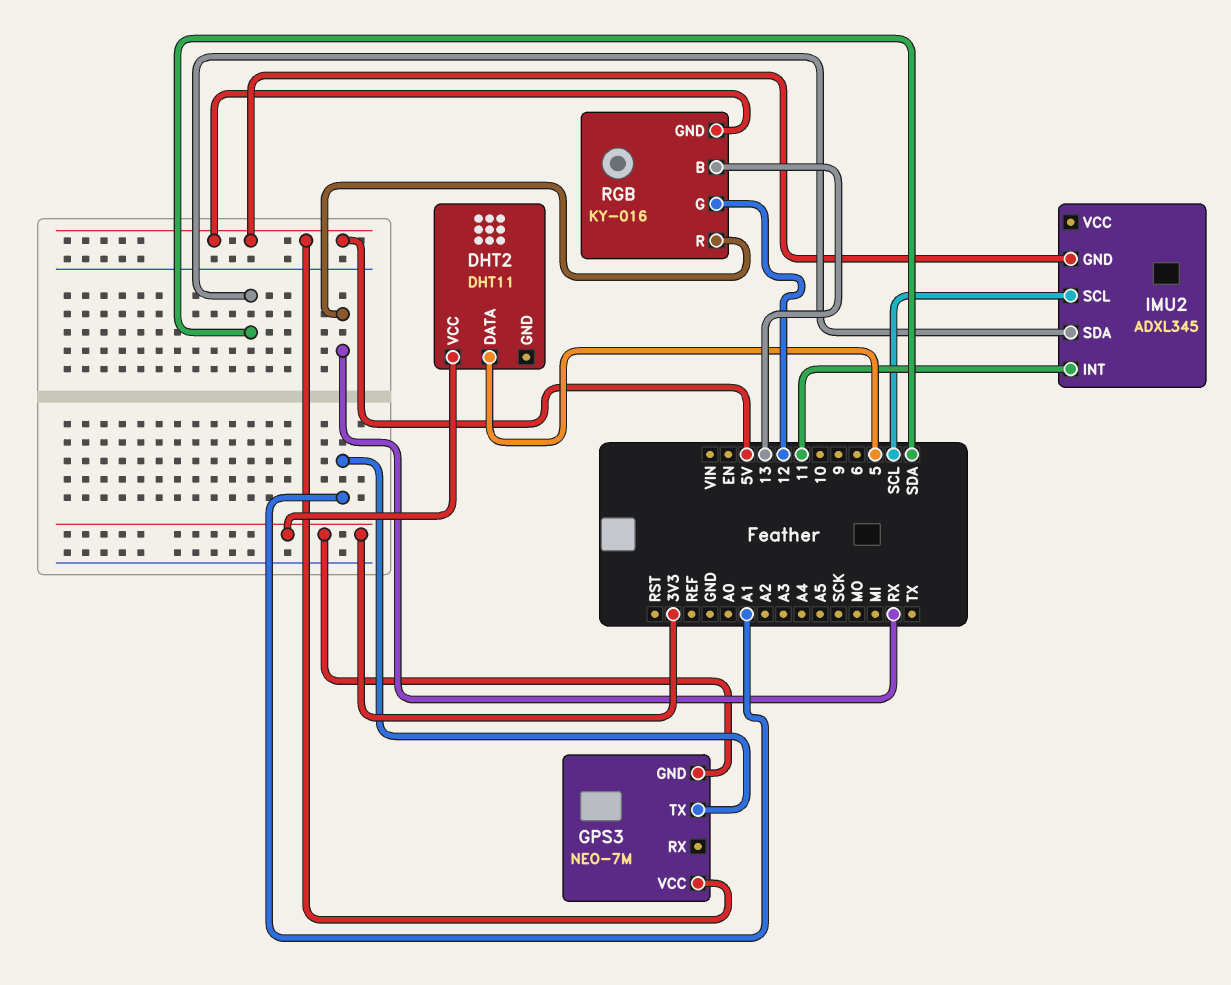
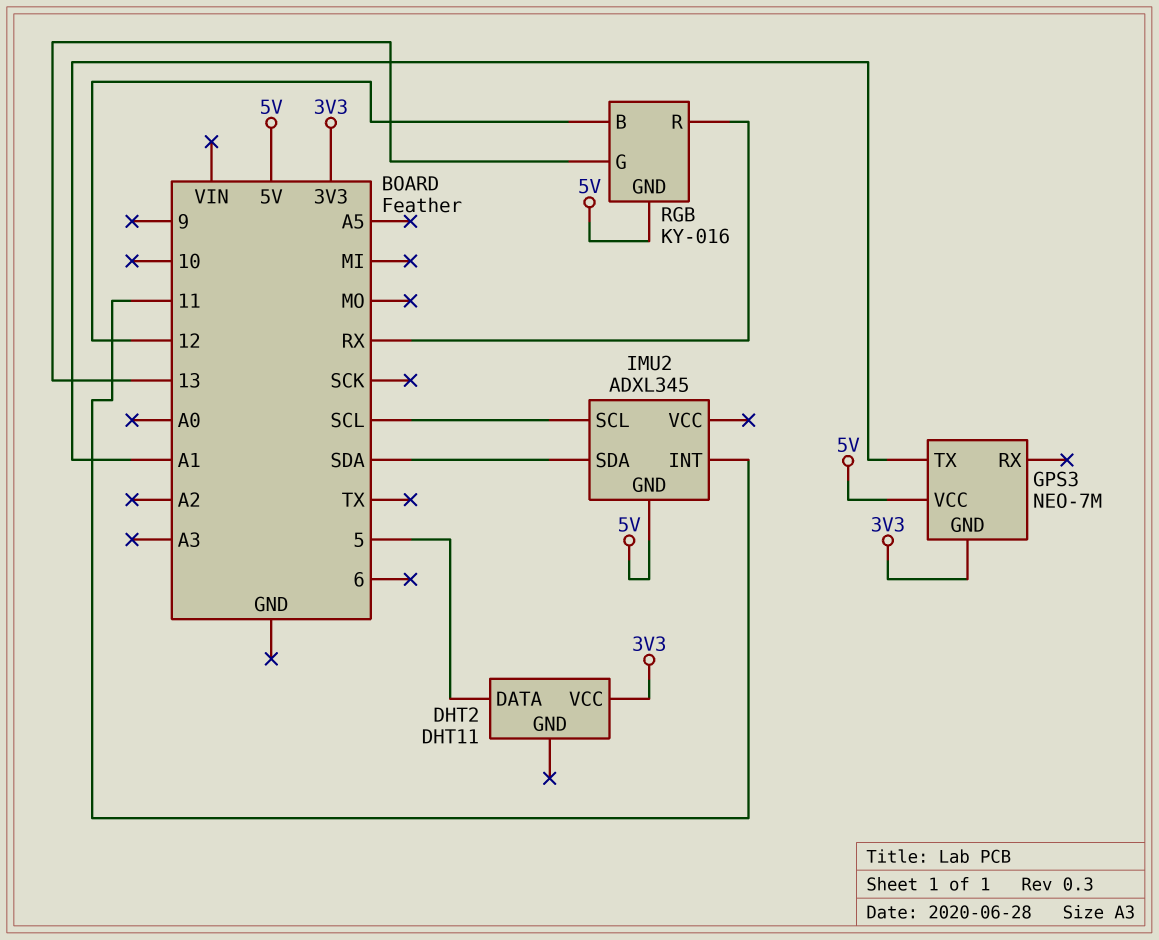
RGB pin B: 13 -> 12
RGB pin G: 12 -> 13

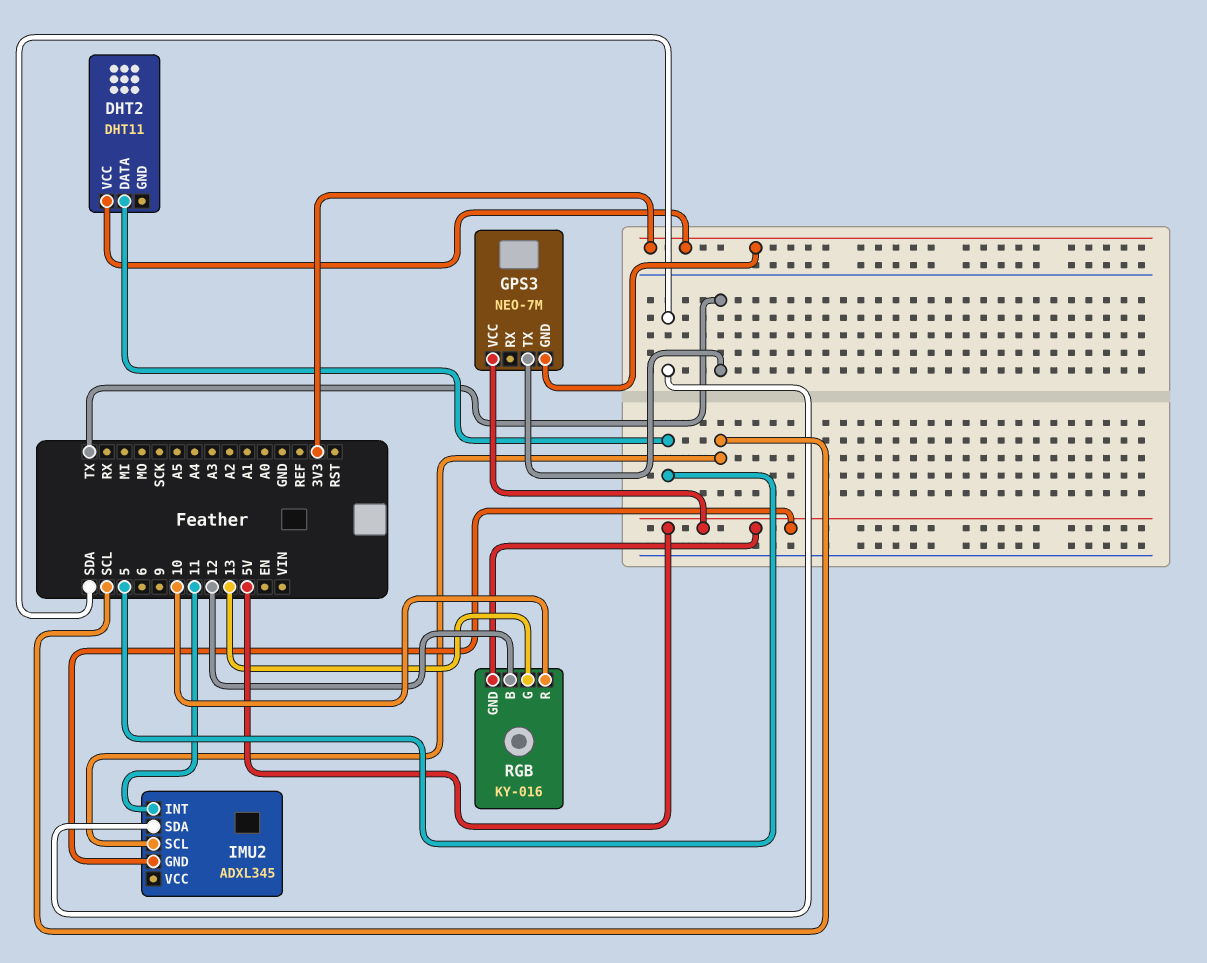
GPS3 pin TX: A1 -> TX
RGB pin R: RX -> 10

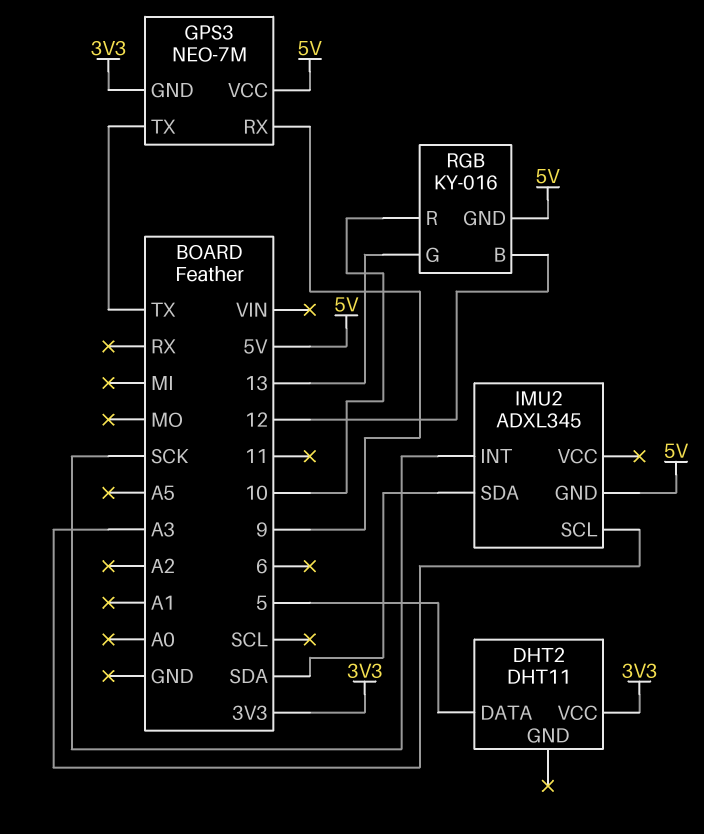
GPS3 pin RX: none -> 9
IMU2 pin INT: 11 -> SCK
IMU2 pin SCL: SCL -> A3

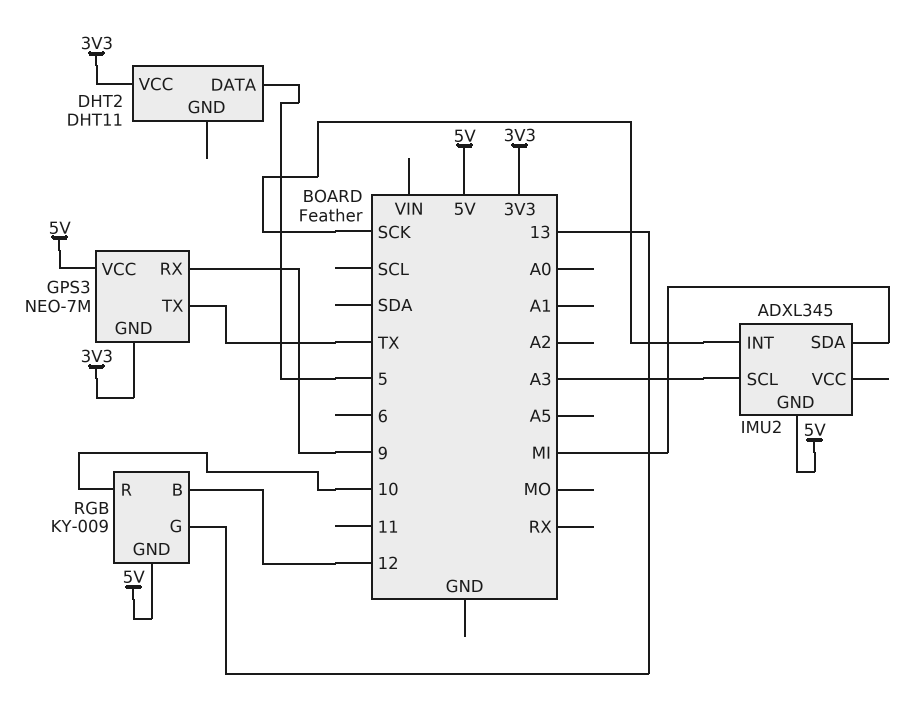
IMU2 pin SDA: SDA -> MI
RGB: KY-016 -> KY-009

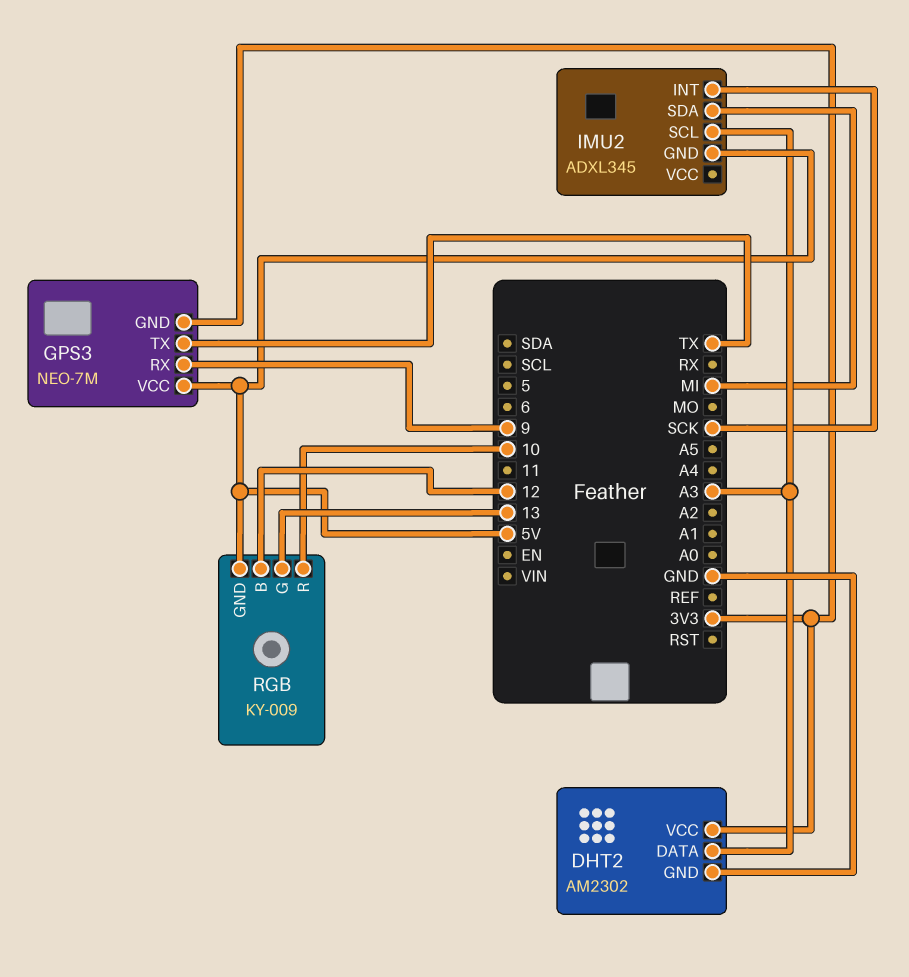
DHT2: DHT11 -> AM2302
DHT2 pin DATA: 5 -> A3
DHT2 pin GND: none -> GND

